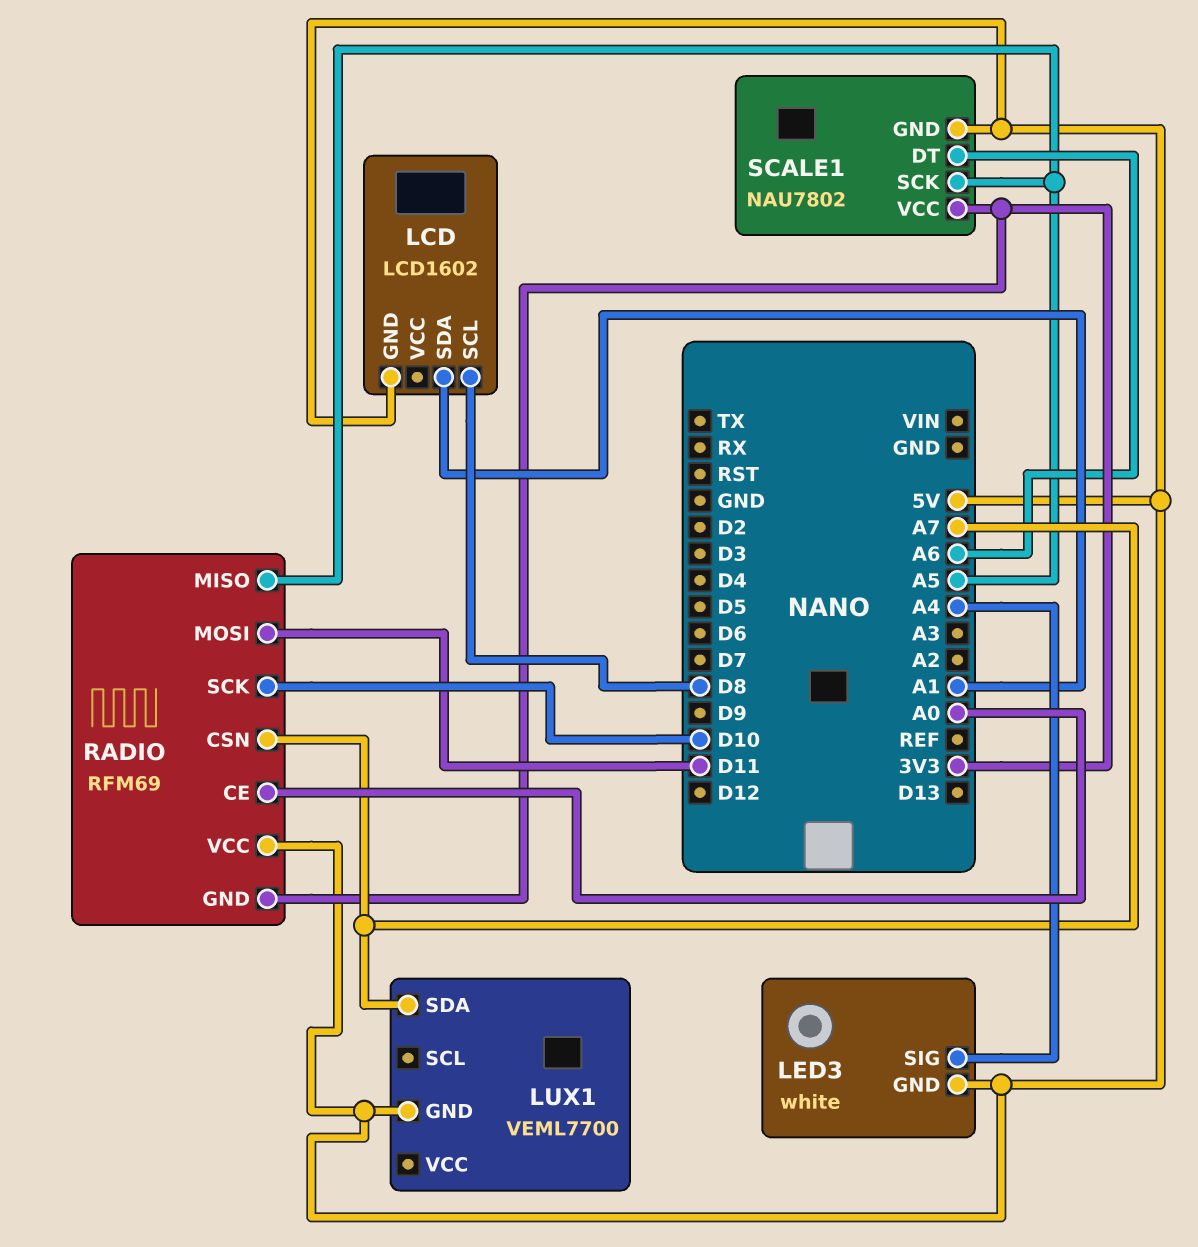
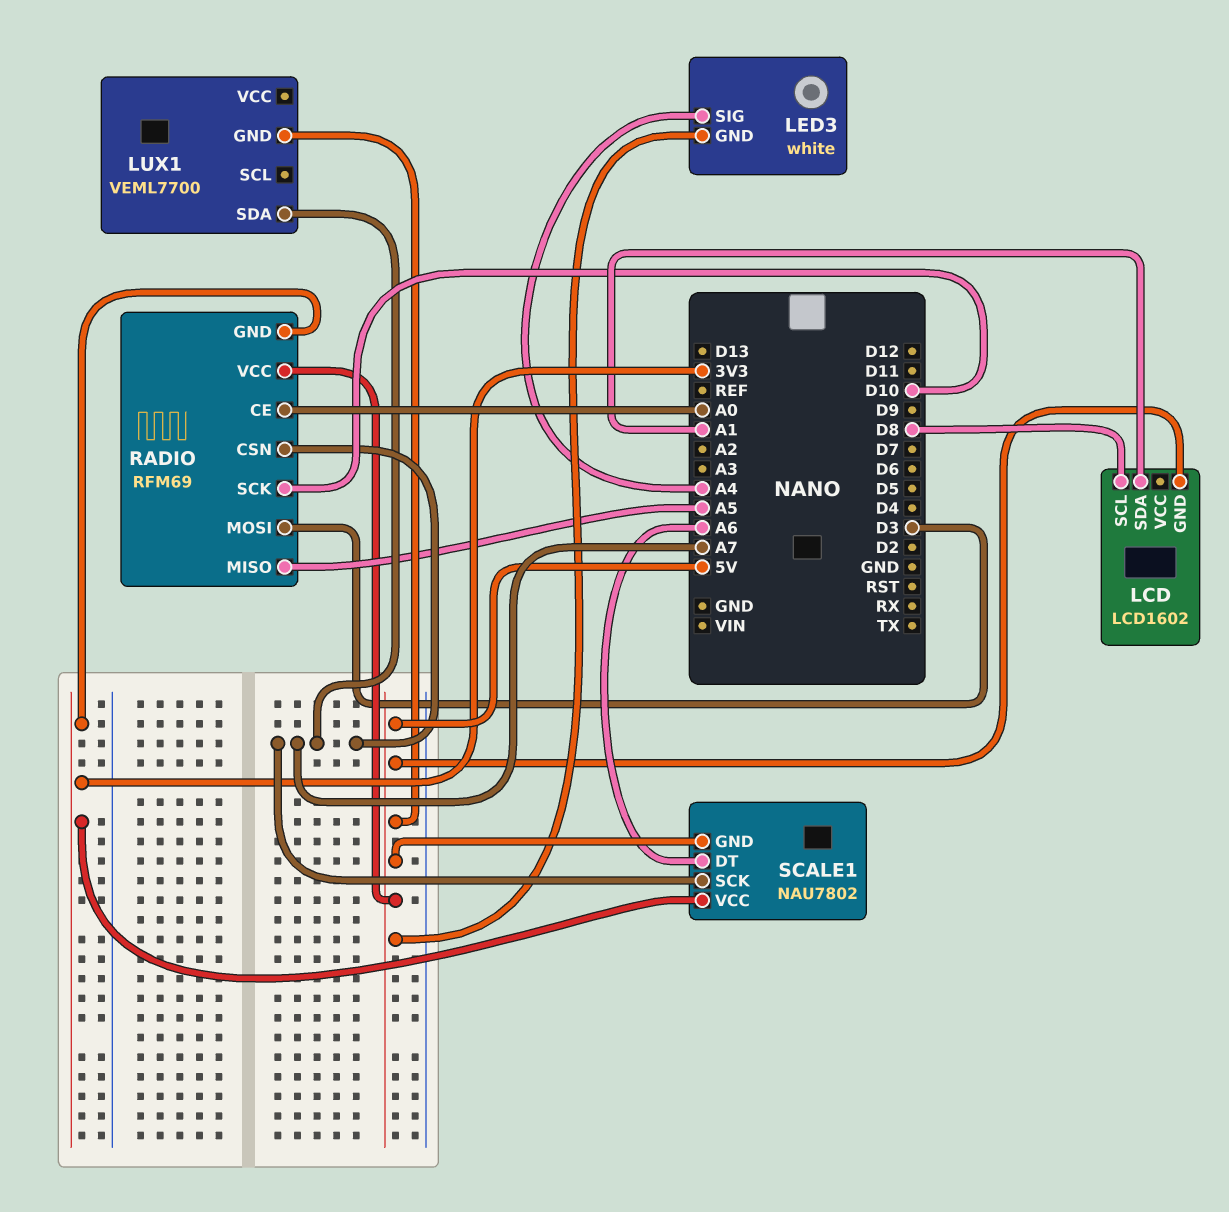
RADIO pin MOSI: D11 -> D3
SCALE1 pin SCK: A5 -> A7

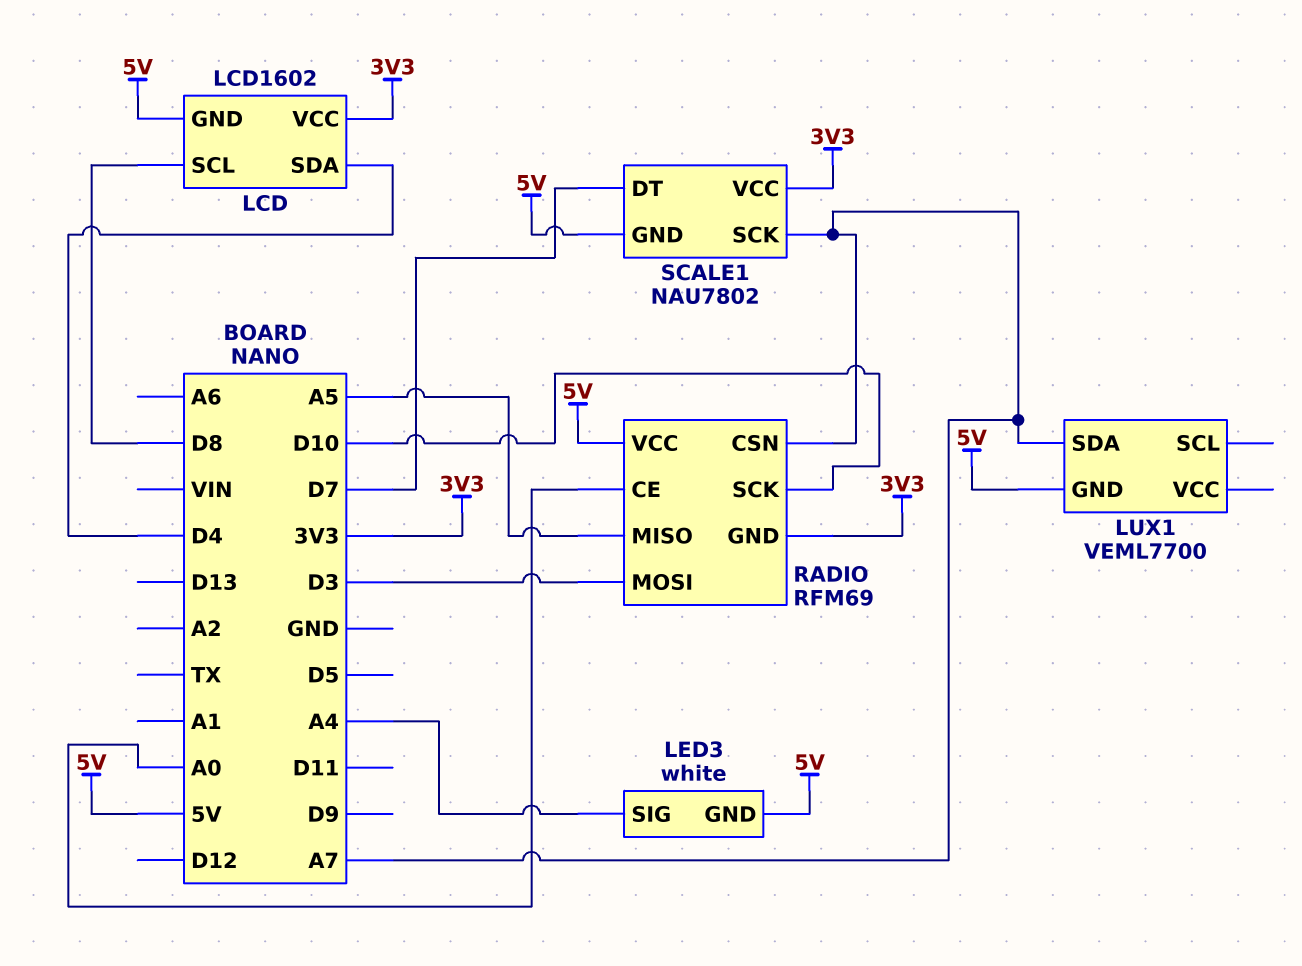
LCD pin SDA: A1 -> D4
LCD pin VCC: none -> 3V3
SCALE1 pin DT: A6 -> D7

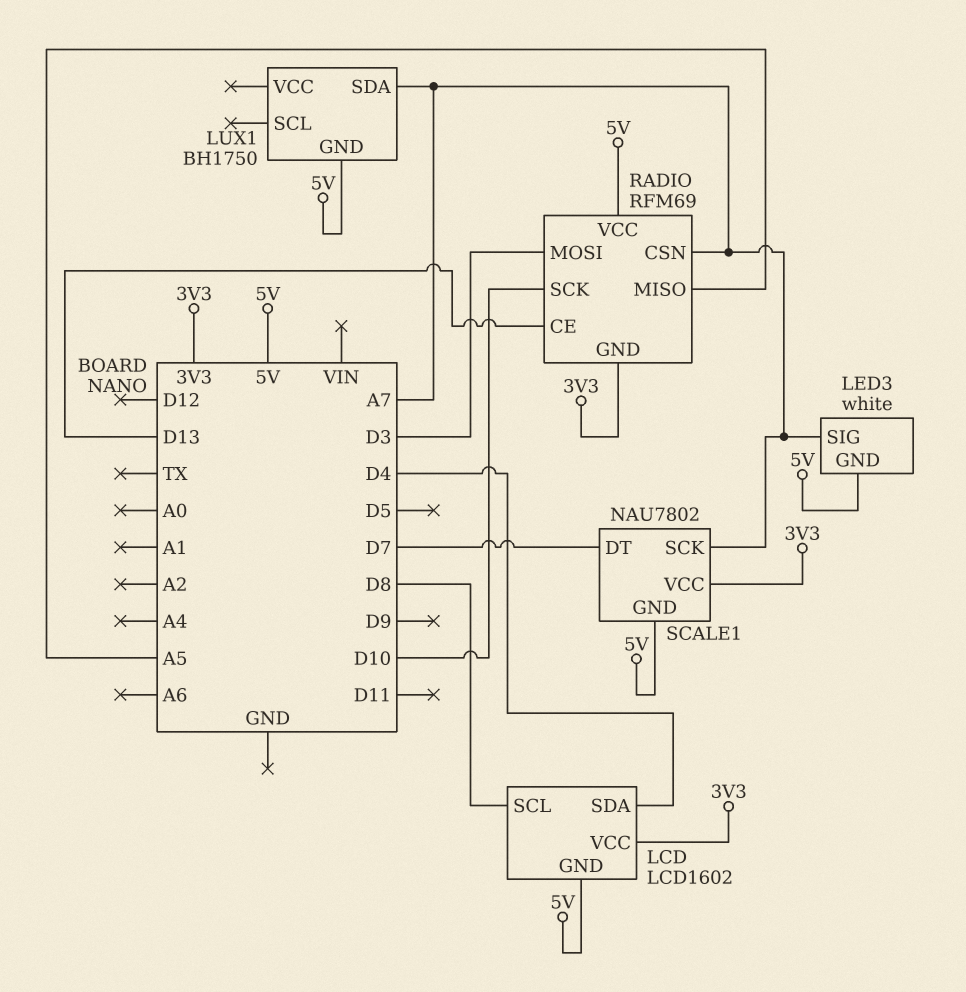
LED3 pin SIG: A4 -> A7
LUX1: VEML7700 -> BH1750
RADIO pin CE: A0 -> D13

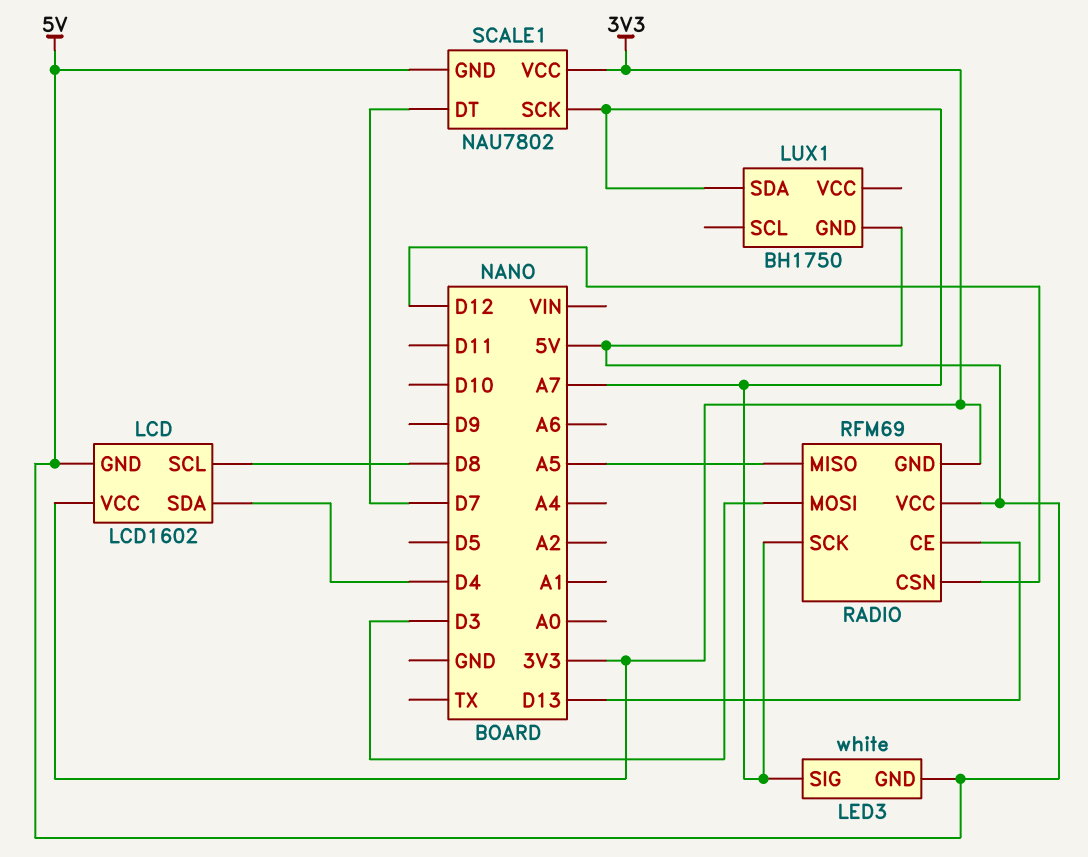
RADIO pin CSN: A7 -> D12
RADIO pin SCK: D10 -> A7

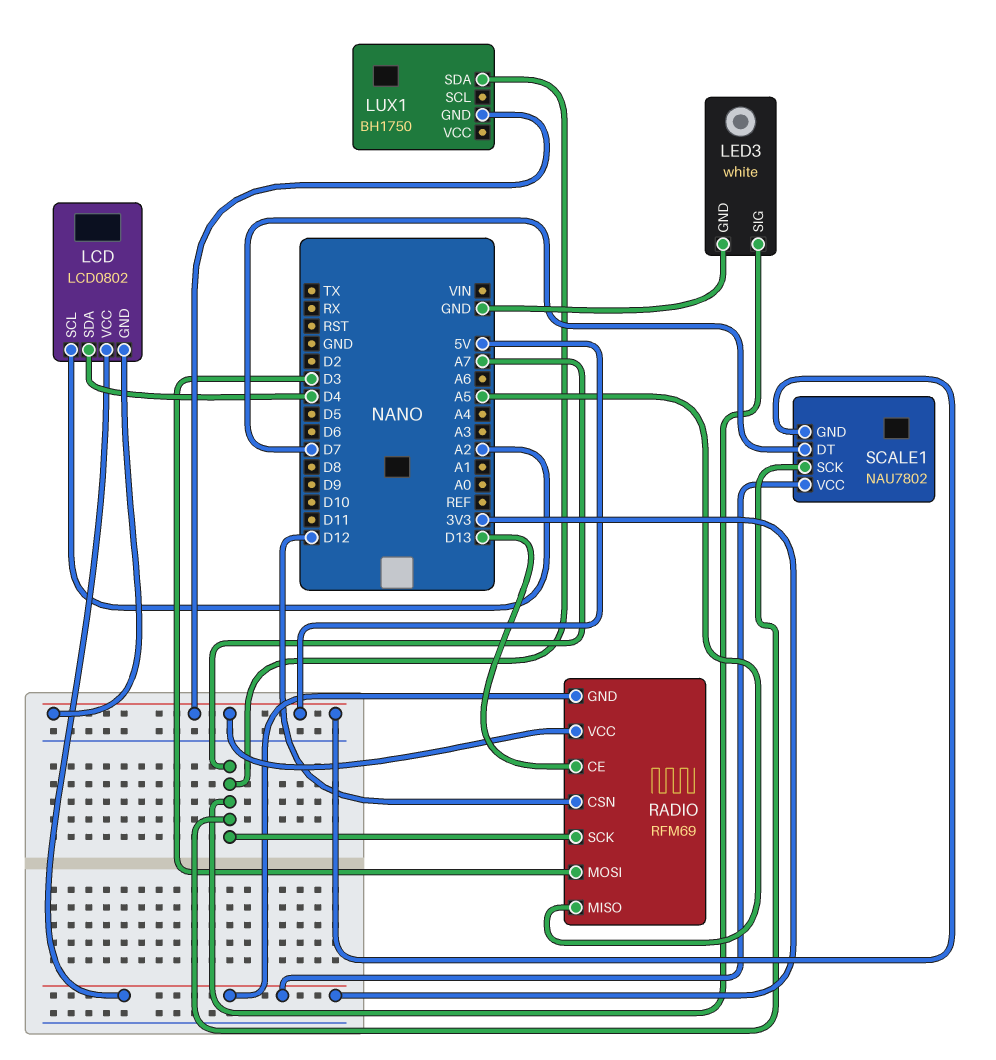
LCD: LCD1602 -> LCD0802
LCD pin SCL: D8 -> A2
LED3 pin GND: 5V -> GND

